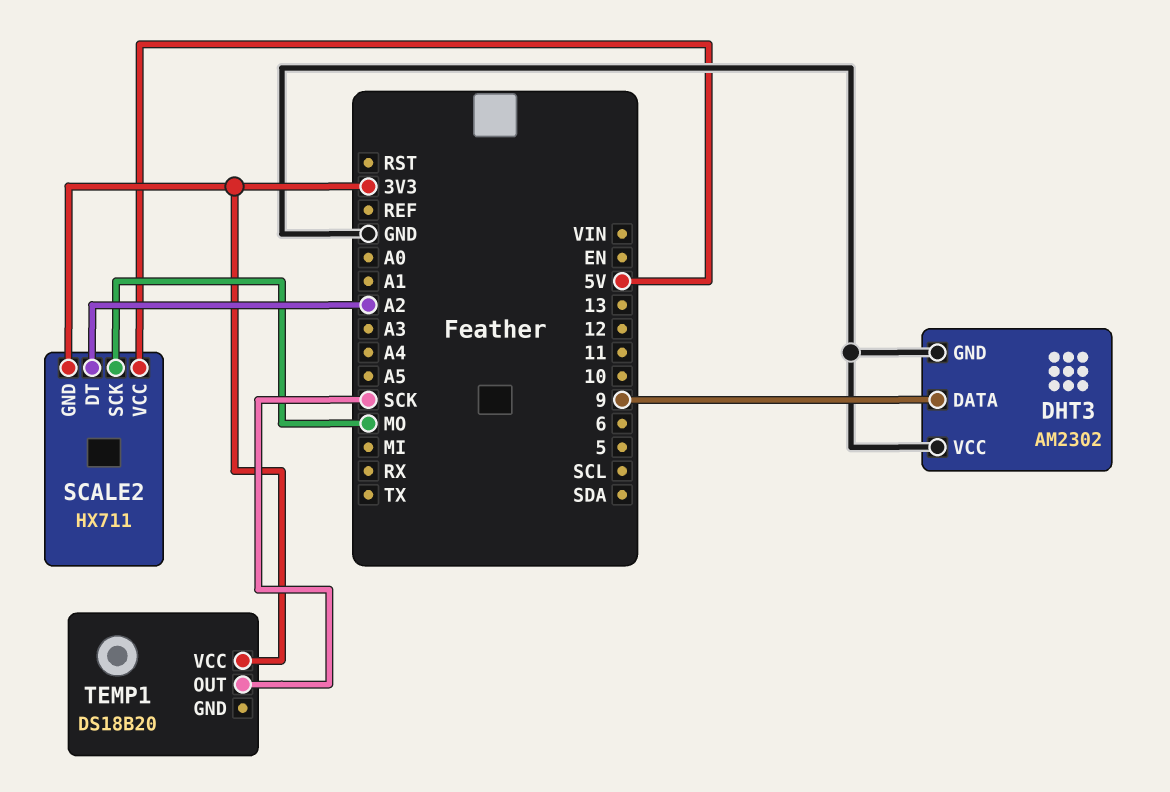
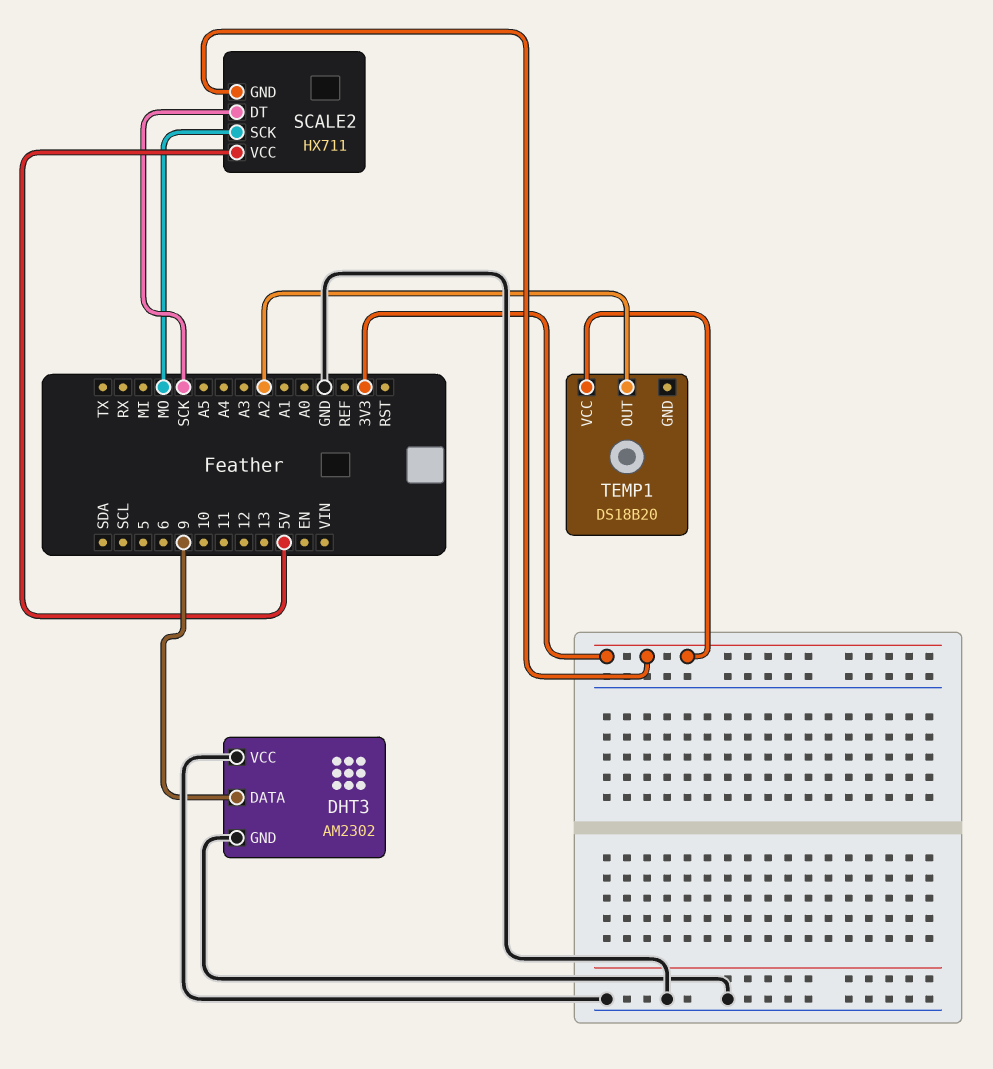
SCALE2 pin DT: A2 -> SCK
TEMP1 pin OUT: SCK -> A2

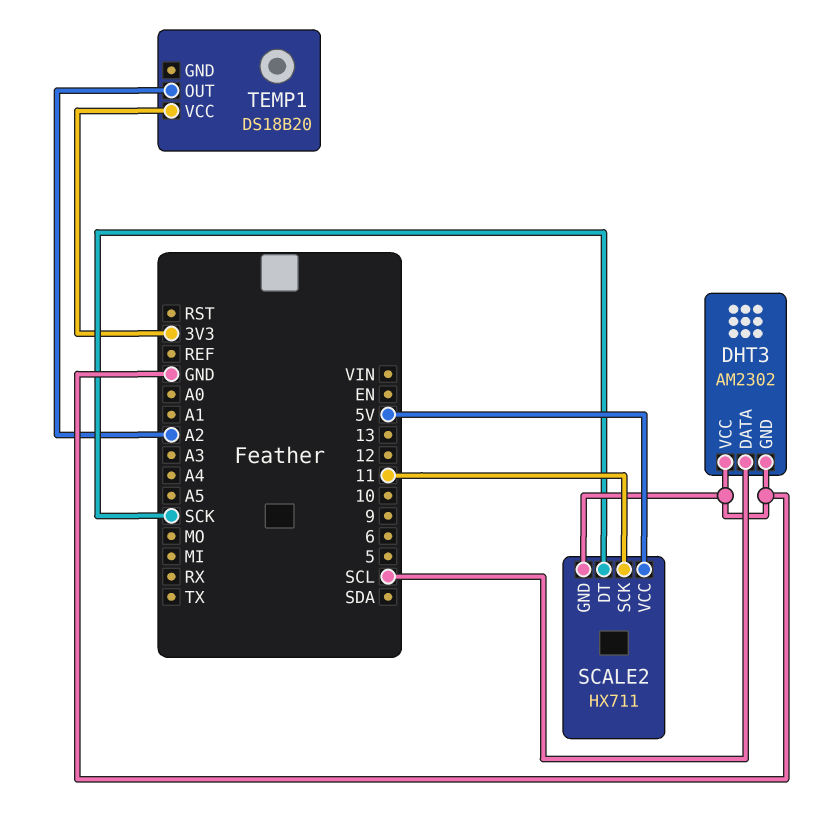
DHT3 pin DATA: 9 -> SCL
SCALE2 pin GND: 3V3 -> GND
SCALE2 pin SCK: MO -> 11

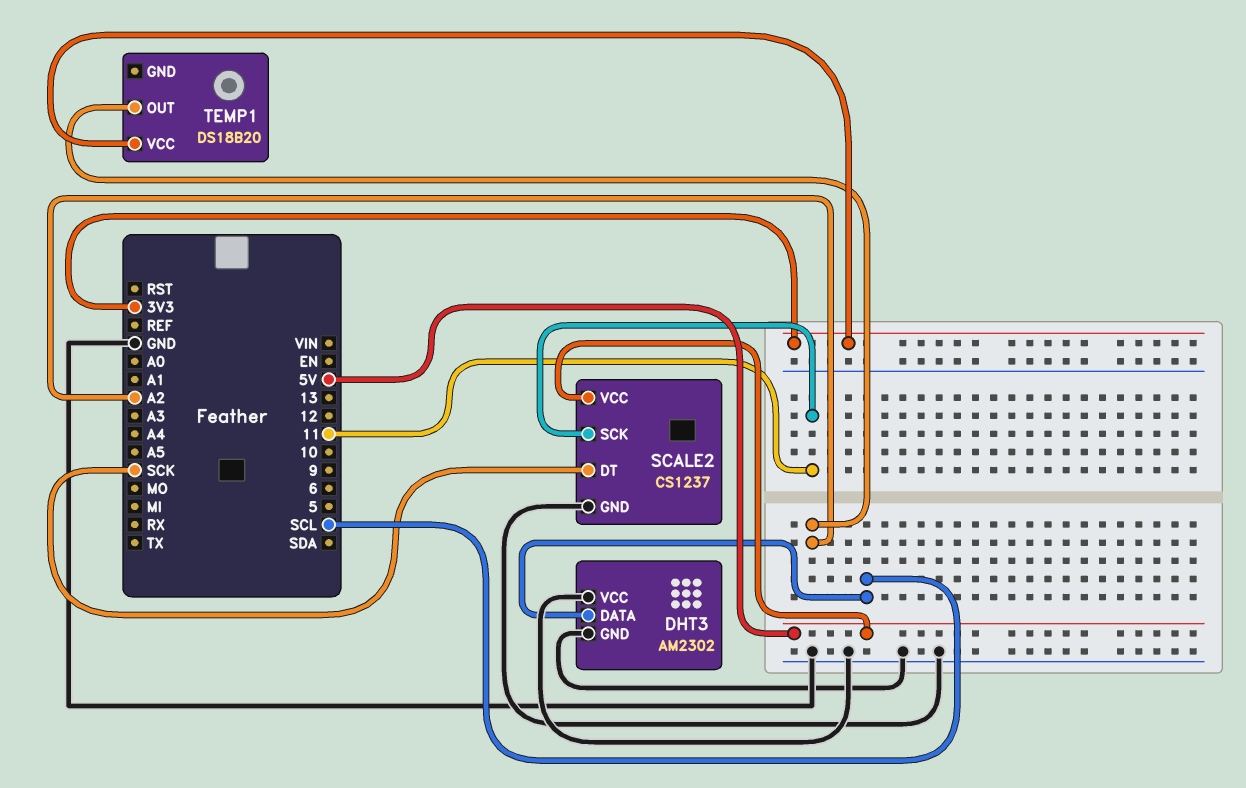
SCALE2: HX711 -> CS1237

